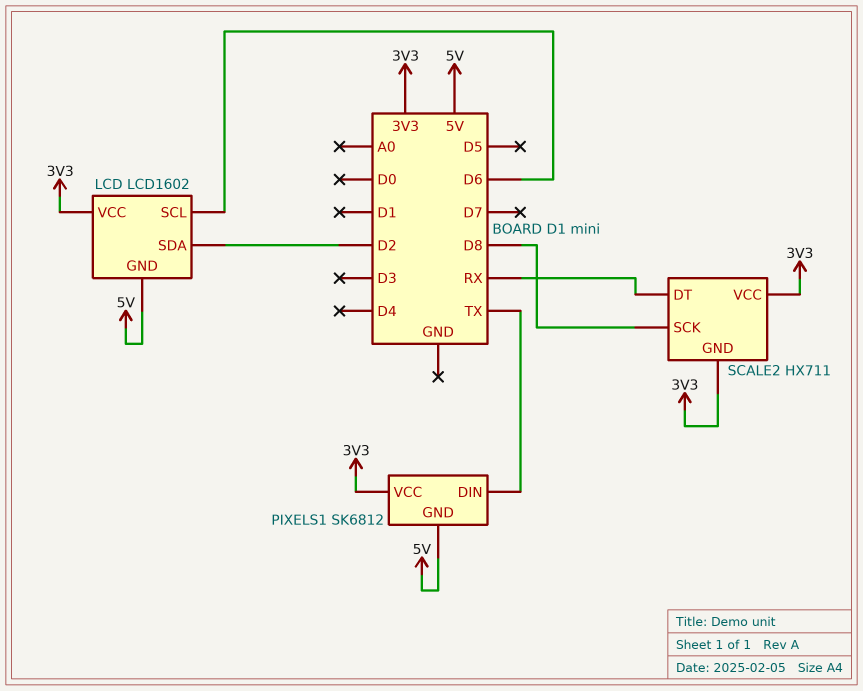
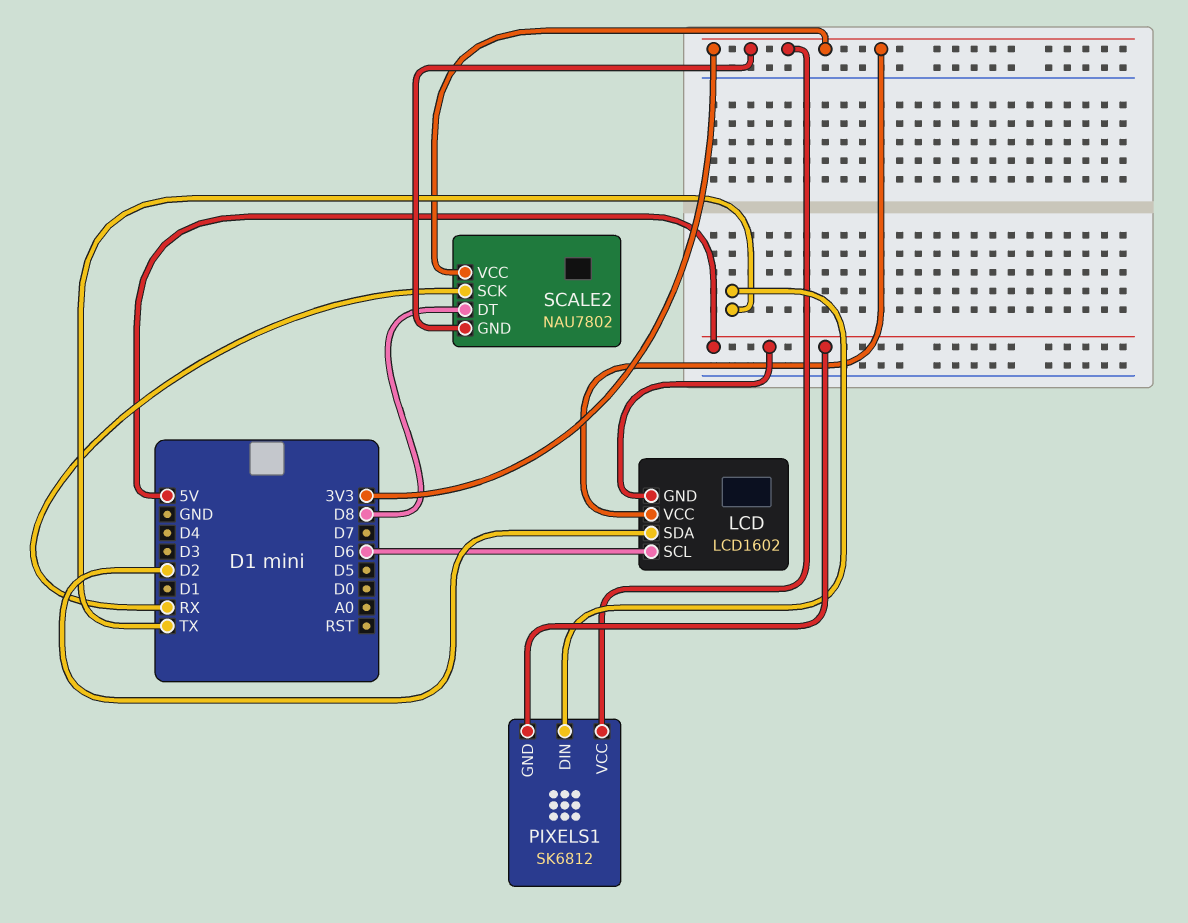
SCALE2: HX711 -> NAU7802
SCALE2 pin DT: RX -> D8
SCALE2 pin SCK: D8 -> RX

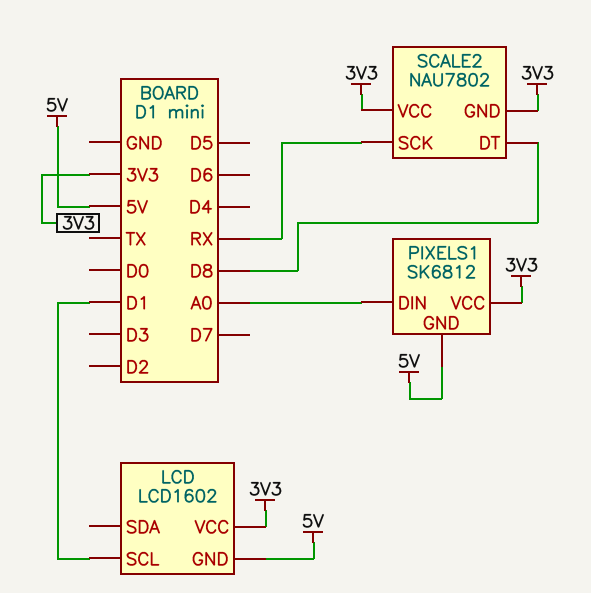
LCD pin SCL: D6 -> D1
LCD pin SDA: D2 -> none
PIXELS1 pin DIN: TX -> A0

